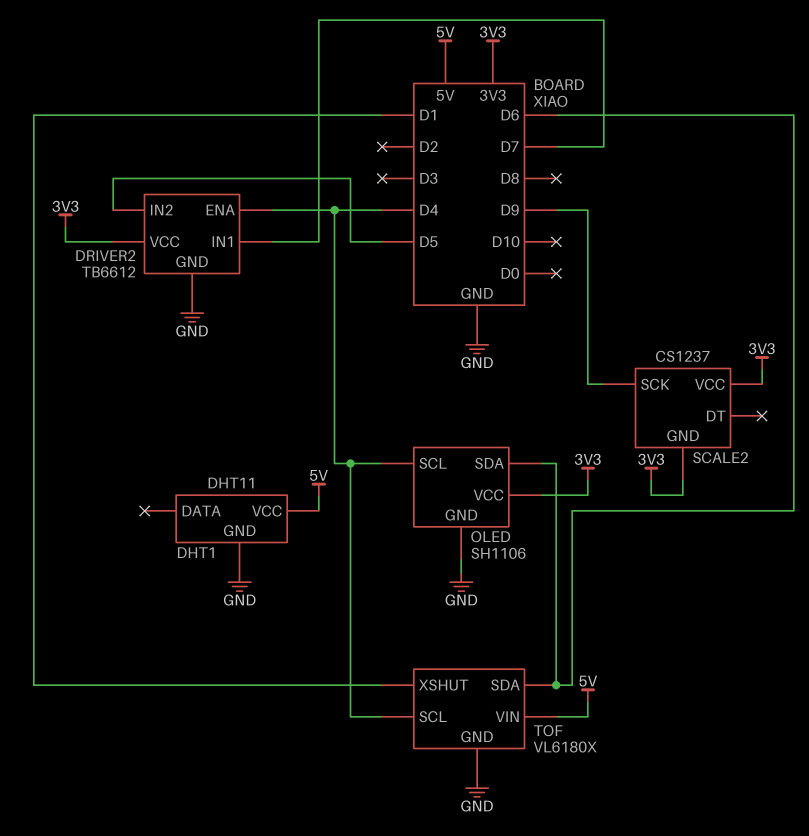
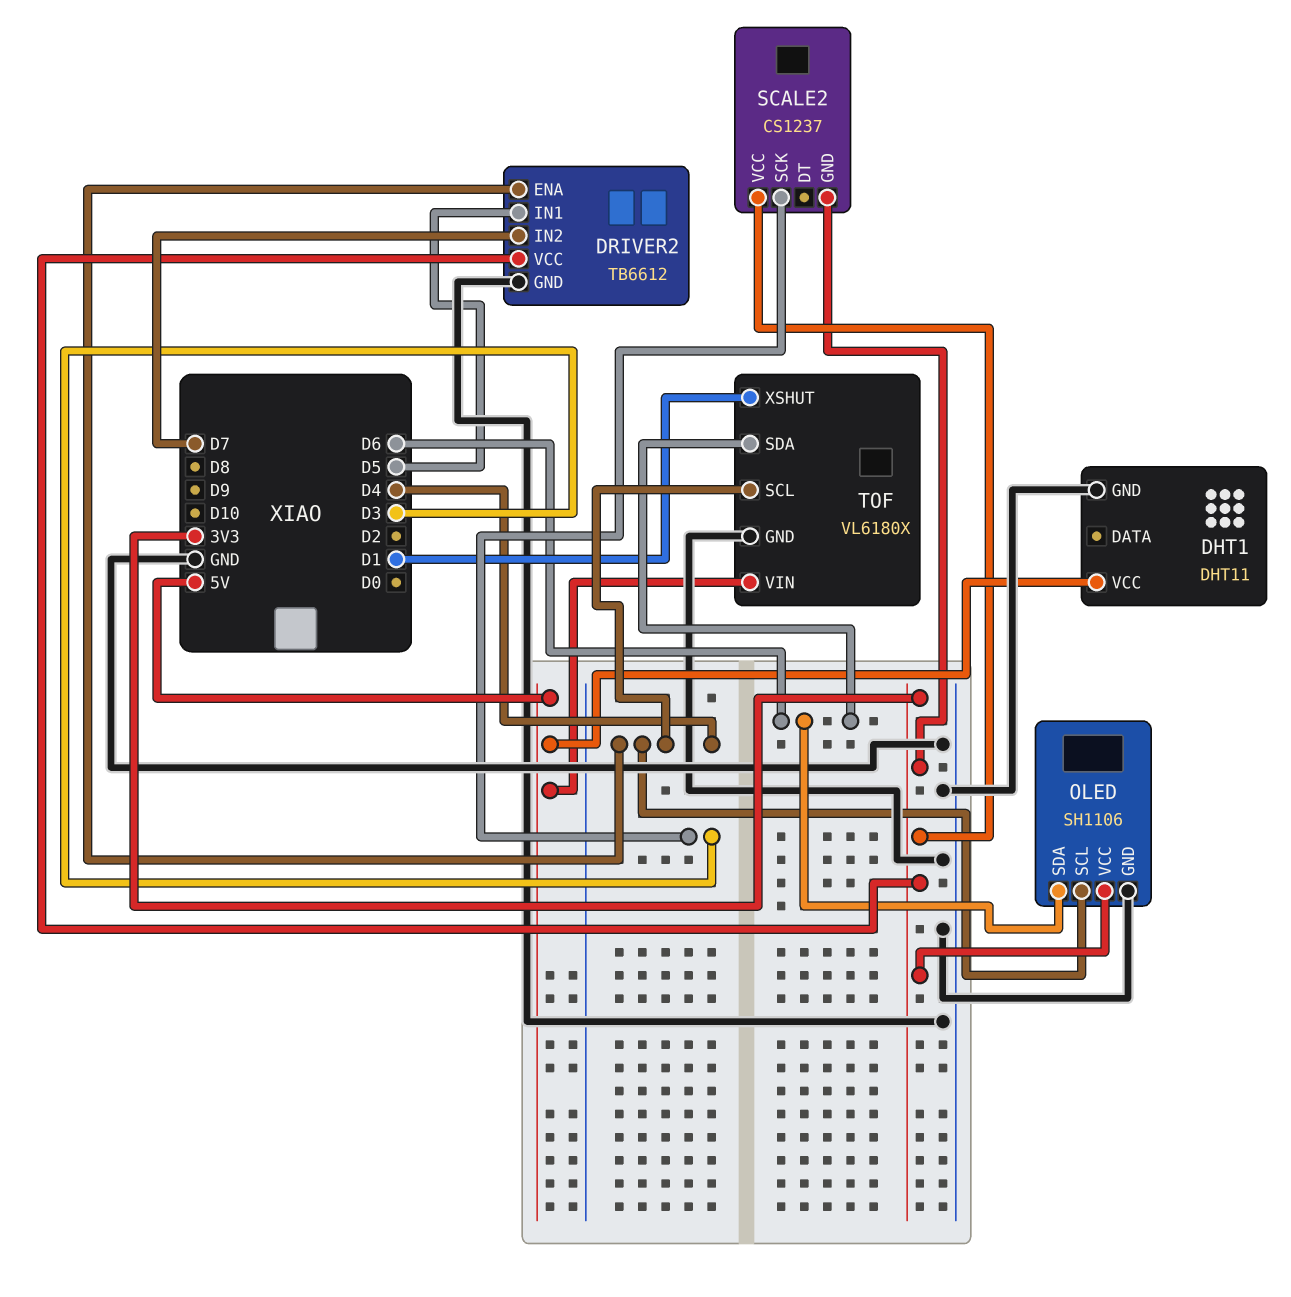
DRIVER2 pin IN1: D7 -> D5
DRIVER2 pin IN2: D5 -> D7
SCALE2 pin SCK: D9 -> D3

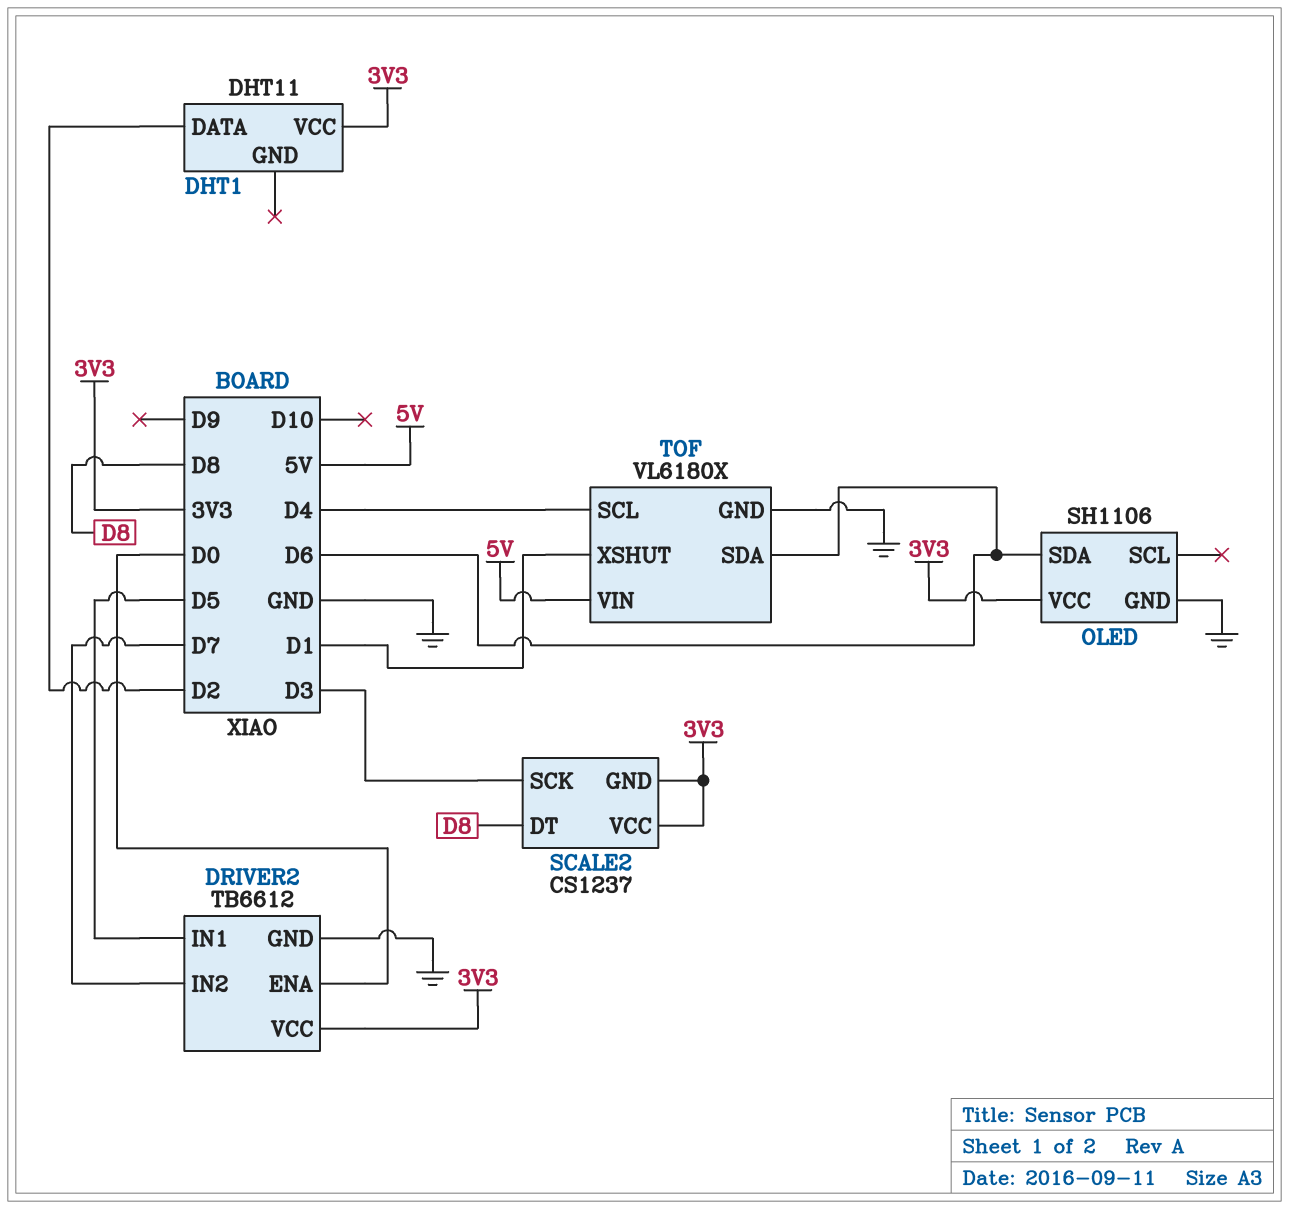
DHT1 pin DATA: none -> D2
DHT1 pin GND: GND -> none
DHT1 pin VCC: 5V -> 3V3
DRIVER2 pin ENA: D4 -> D0
OLED pin SCL: D4 -> none
SCALE2 pin DT: none -> D8

